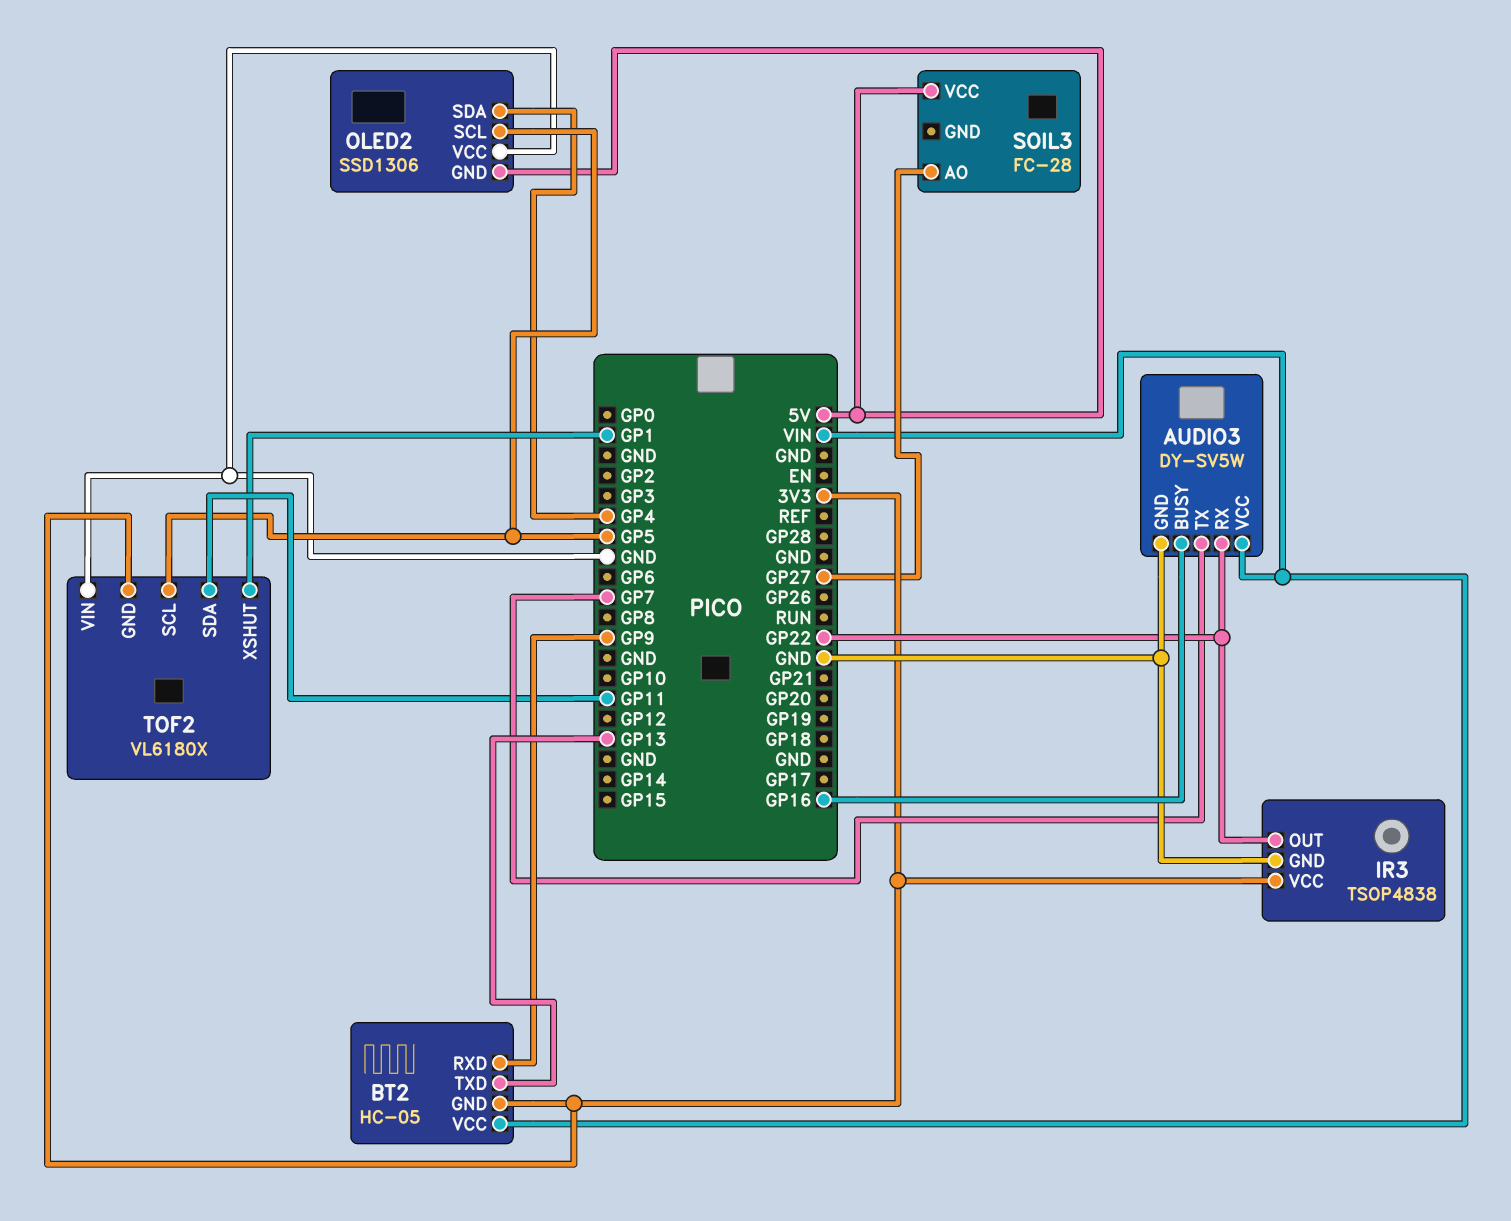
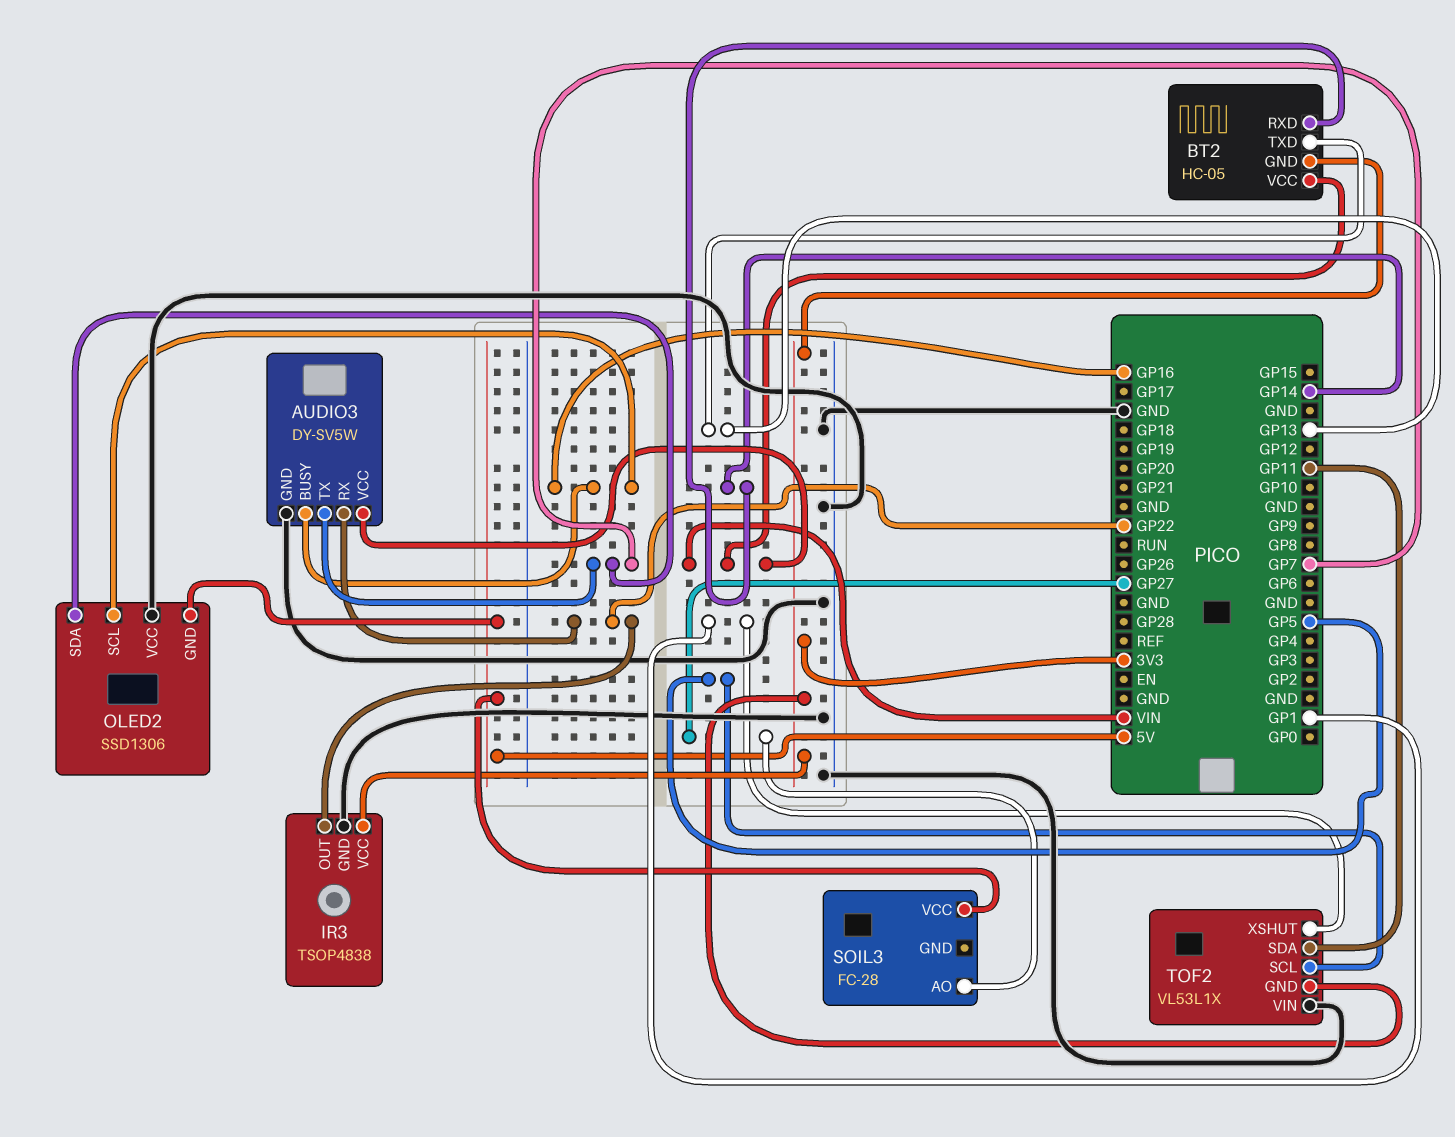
BT2 pin RXD: GP9 -> GP14
OLED2 pin SCL: GP5 -> GP16
OLED2 pin SDA: GP4 -> GP7
TOF2: VL6180X -> VL53L1X

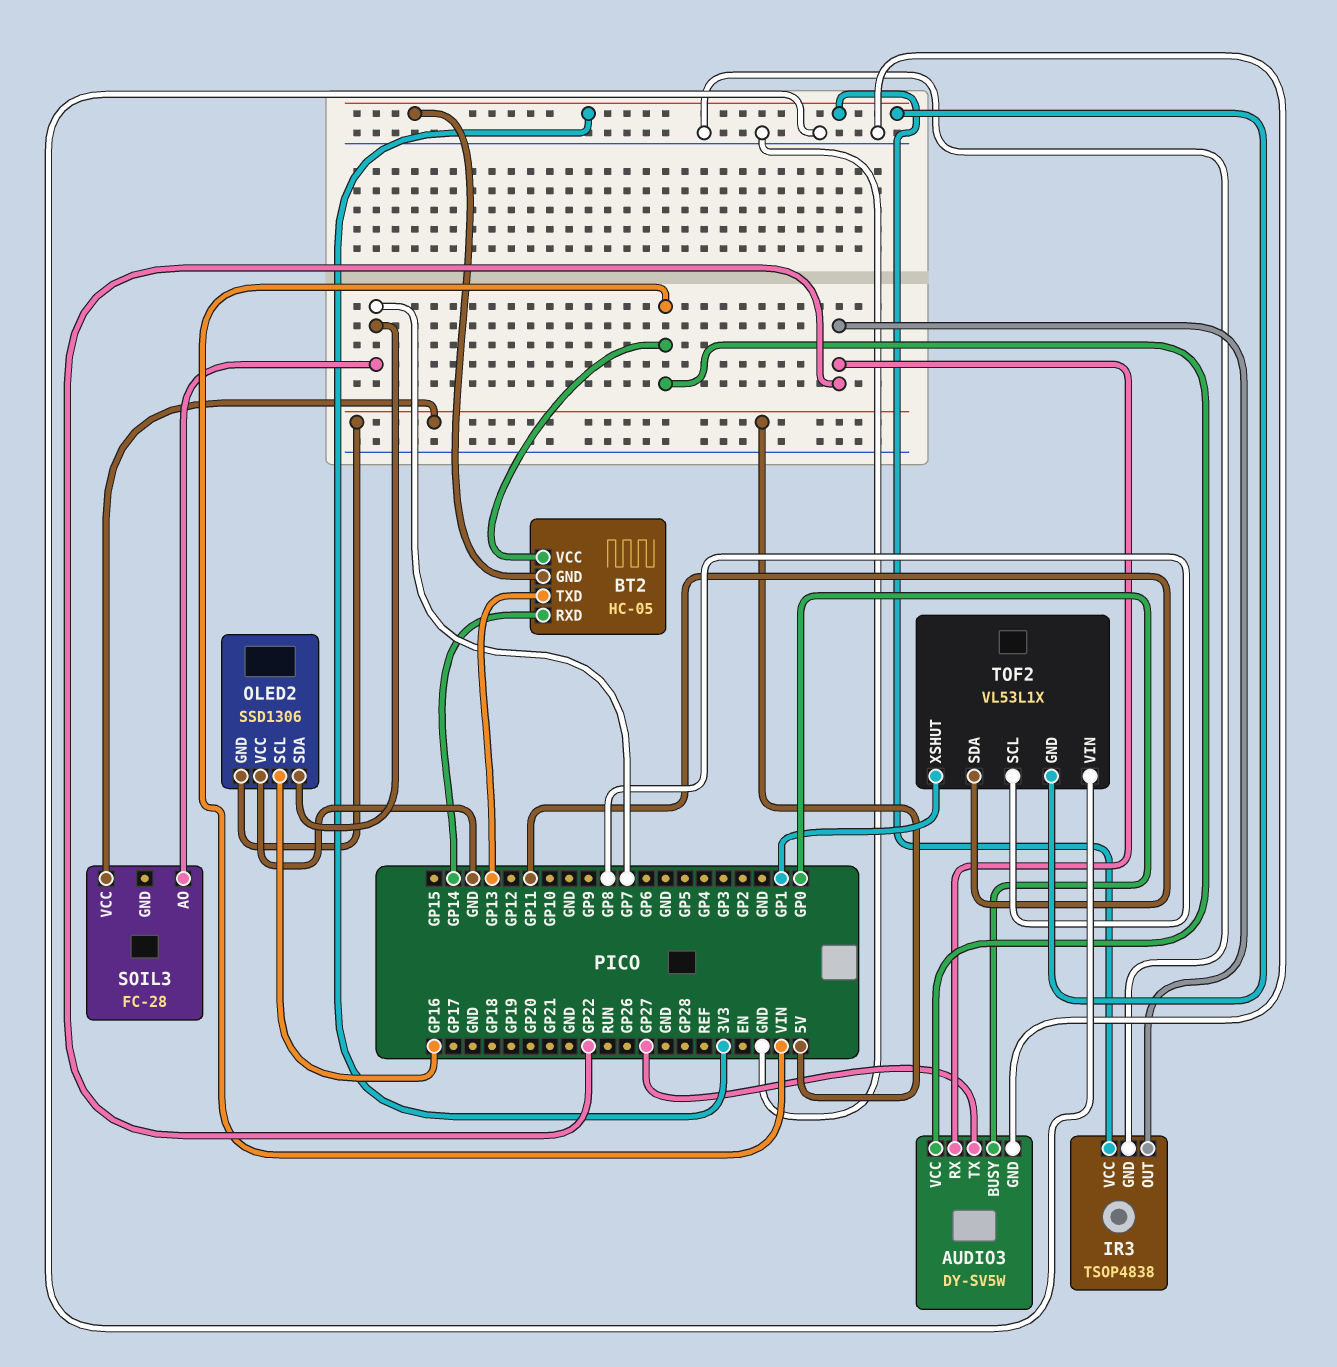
AUDIO3 pin BUSY: GP16 -> GP0
AUDIO3 pin TX: GP7 -> GP27
SOIL3 pin AO: GP27 -> GP7
TOF2 pin SCL: GP5 -> GP8

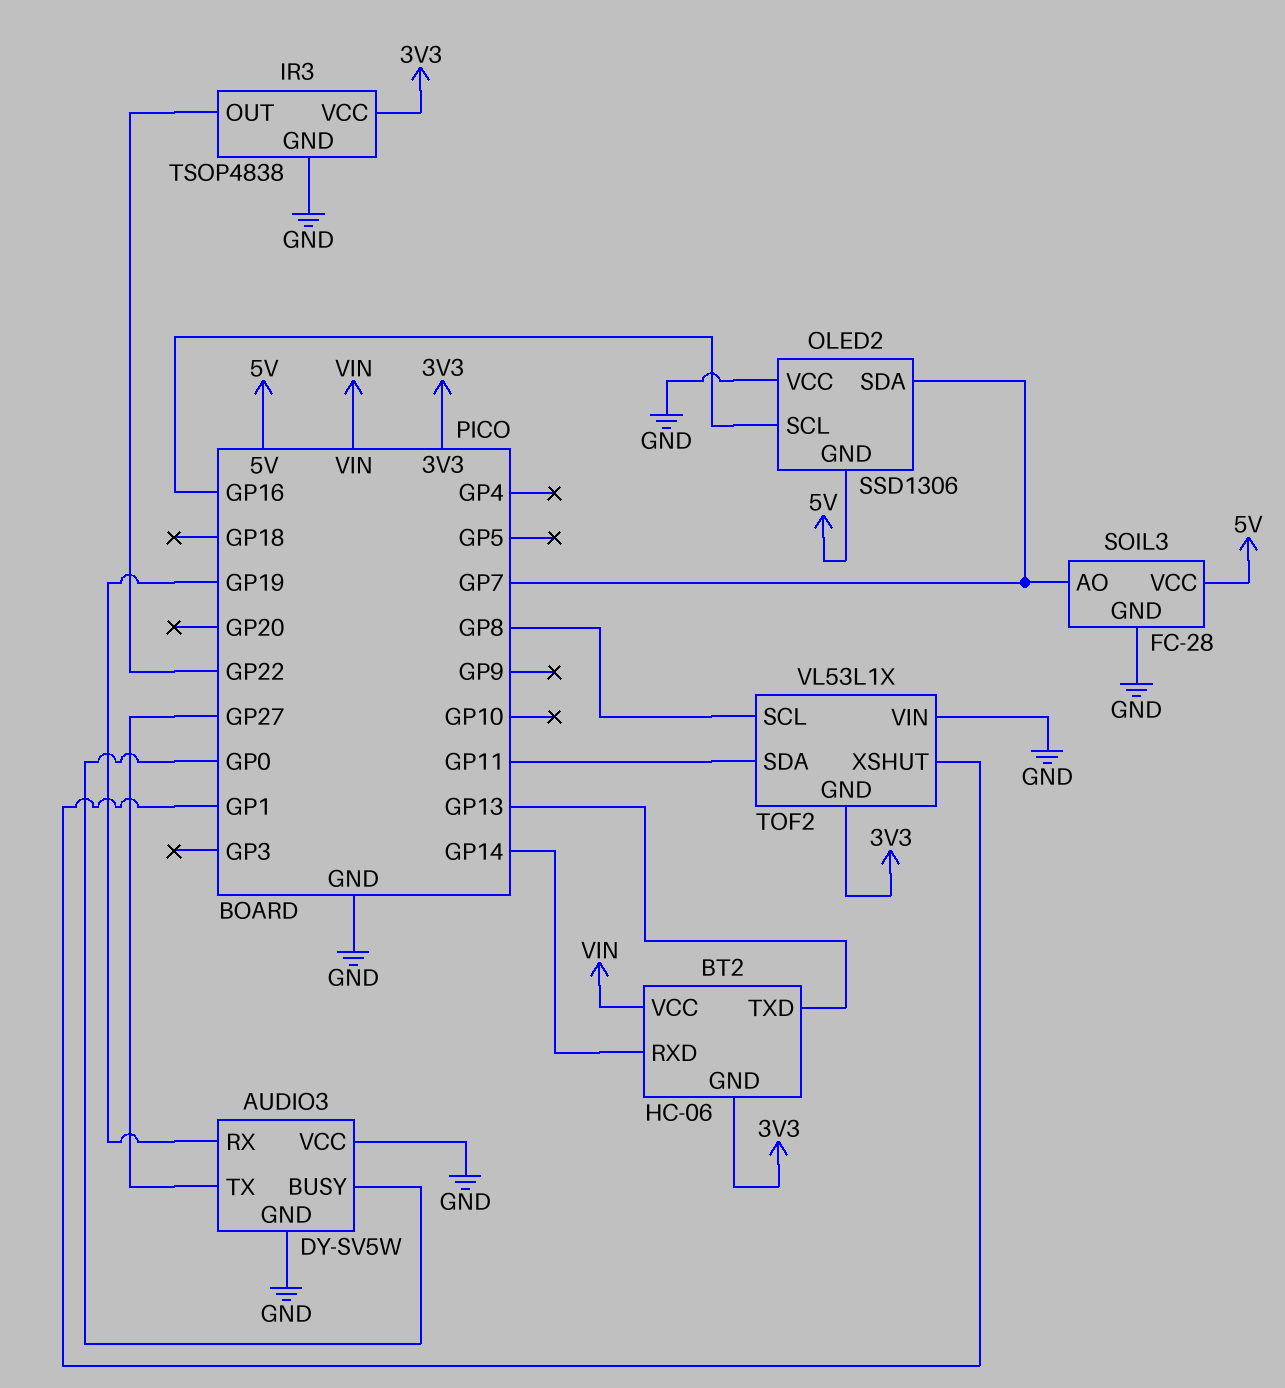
AUDIO3 pin RX: GP22 -> GP19
AUDIO3 pin VCC: VIN -> GND
BT2: HC-05 -> HC-06
SOIL3 pin GND: none -> GND

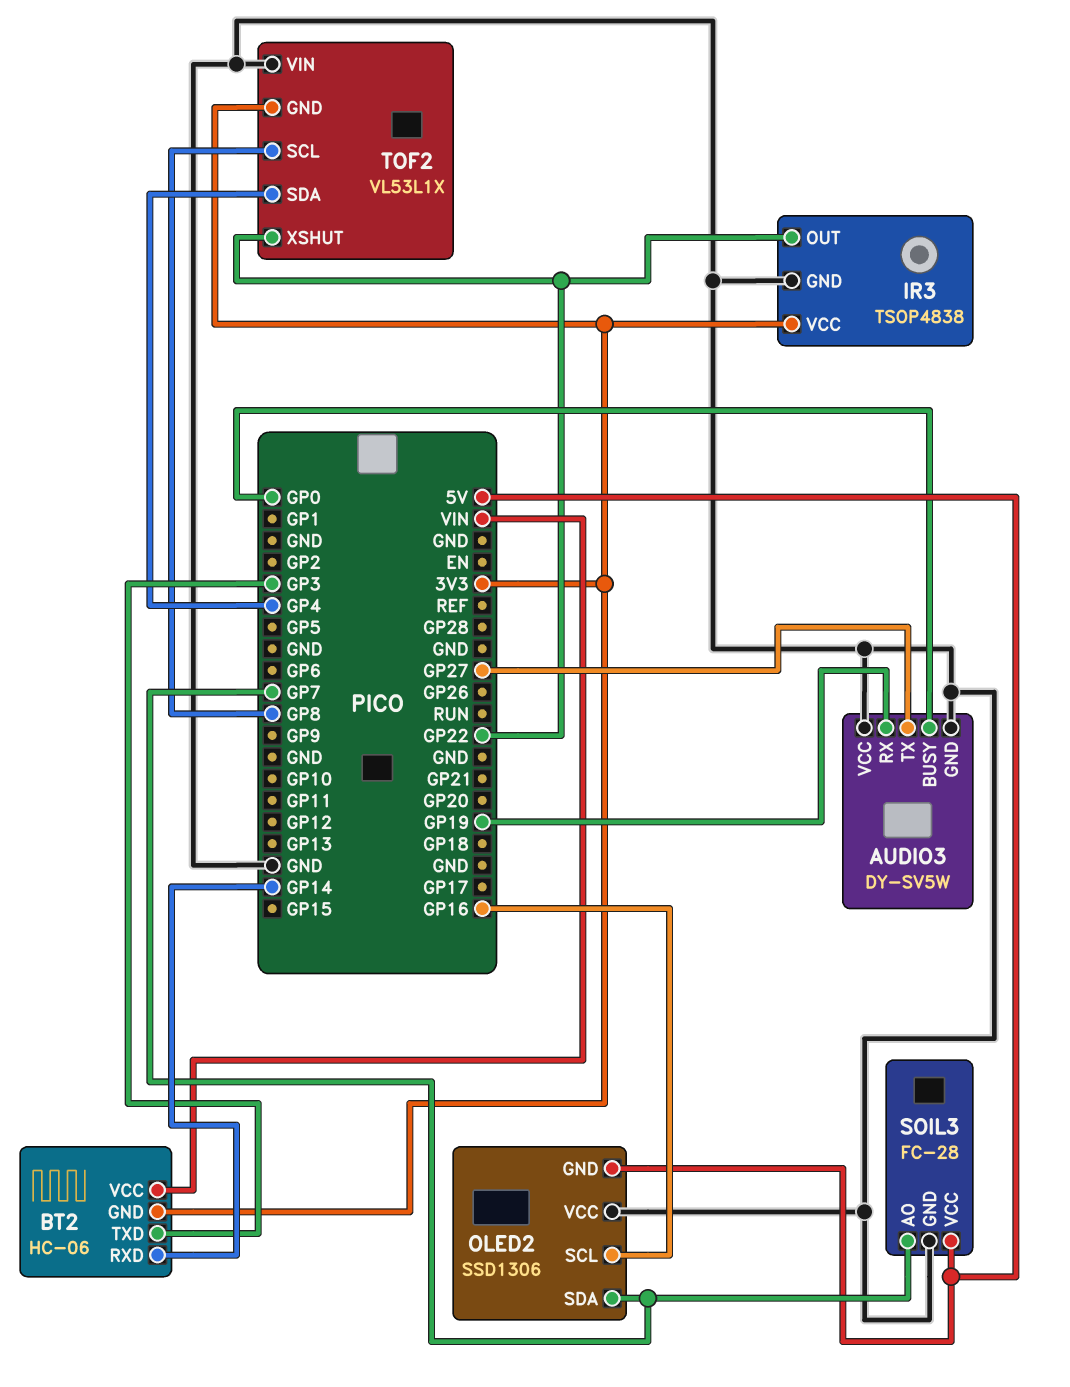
BT2 pin TXD: GP13 -> GP3
TOF2 pin SDA: GP11 -> GP4
TOF2 pin XSHUT: GP1 -> GP22

